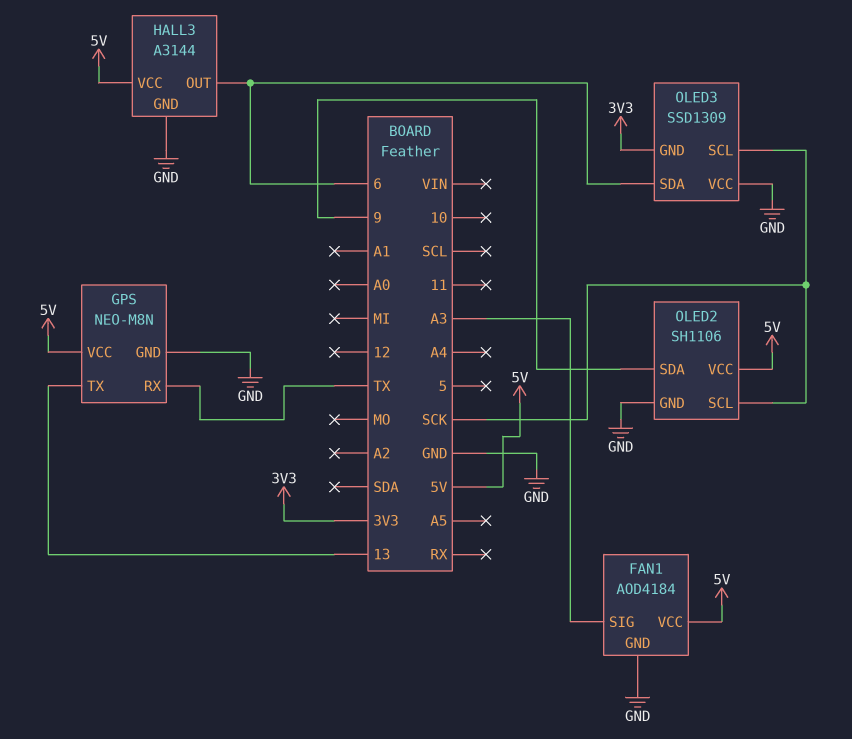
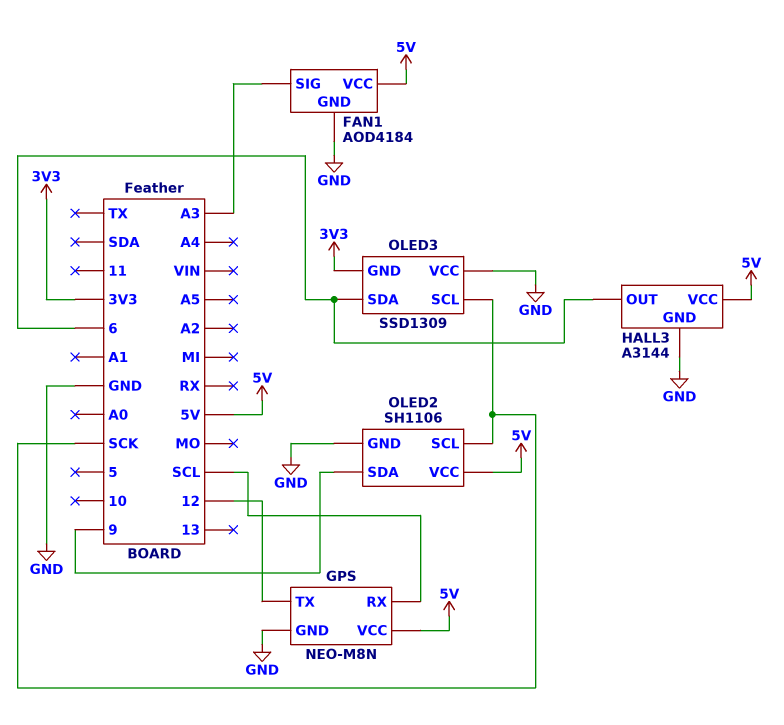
GPS pin RX: TX -> SCL
GPS pin TX: 13 -> 12

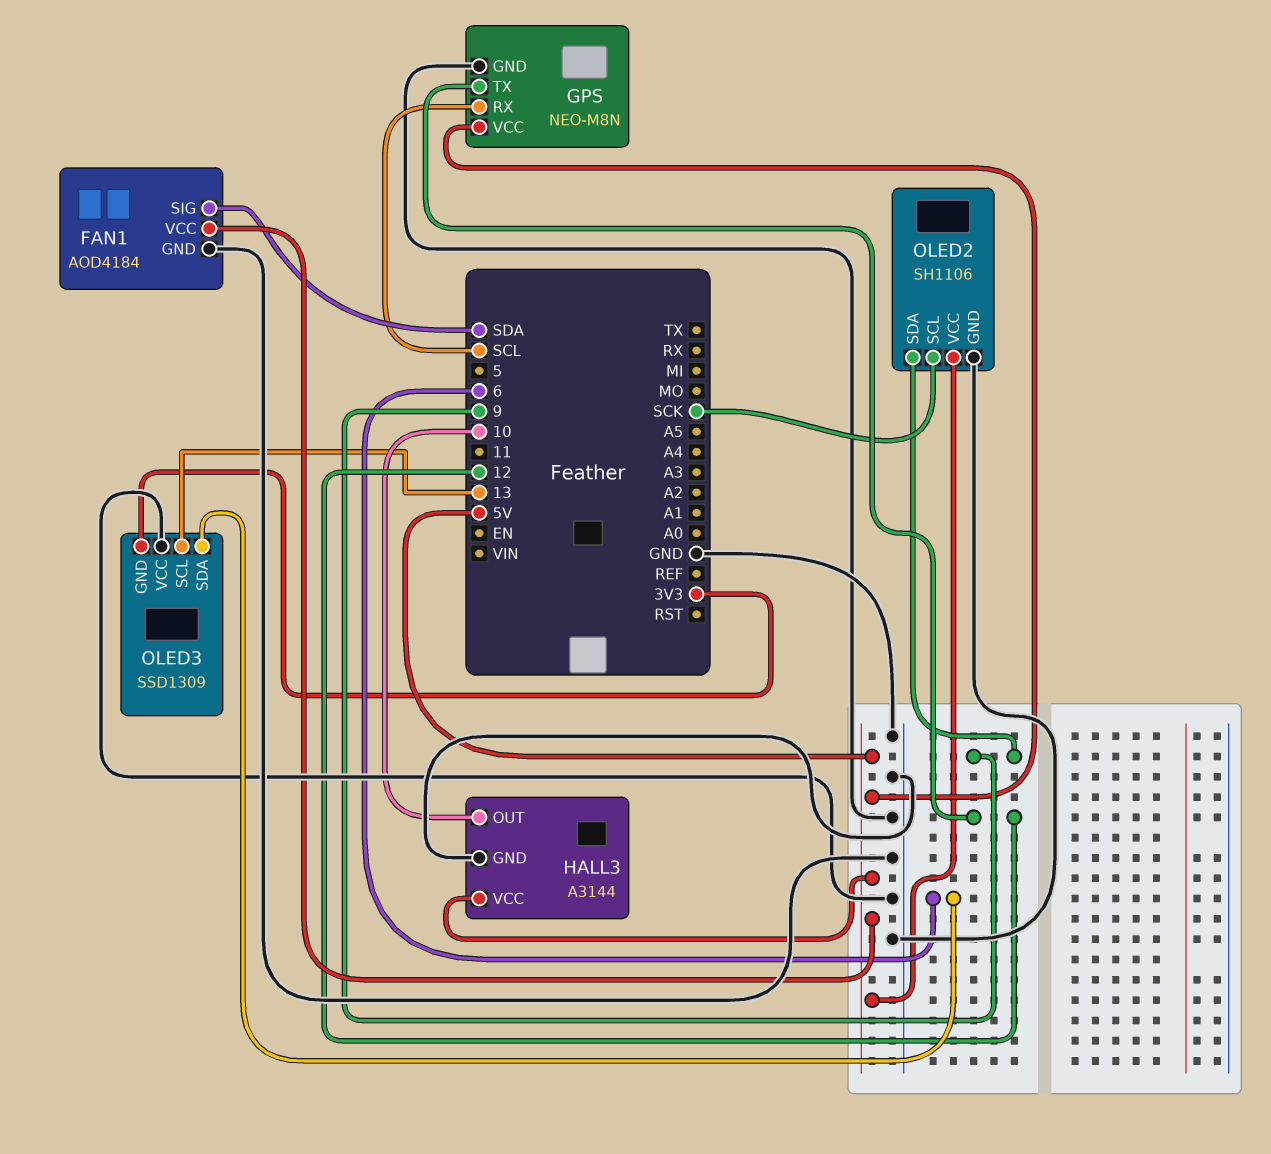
FAN1 pin SIG: A3 -> SDA
HALL3 pin OUT: 6 -> 10
OLED3 pin SCL: SCK -> 13

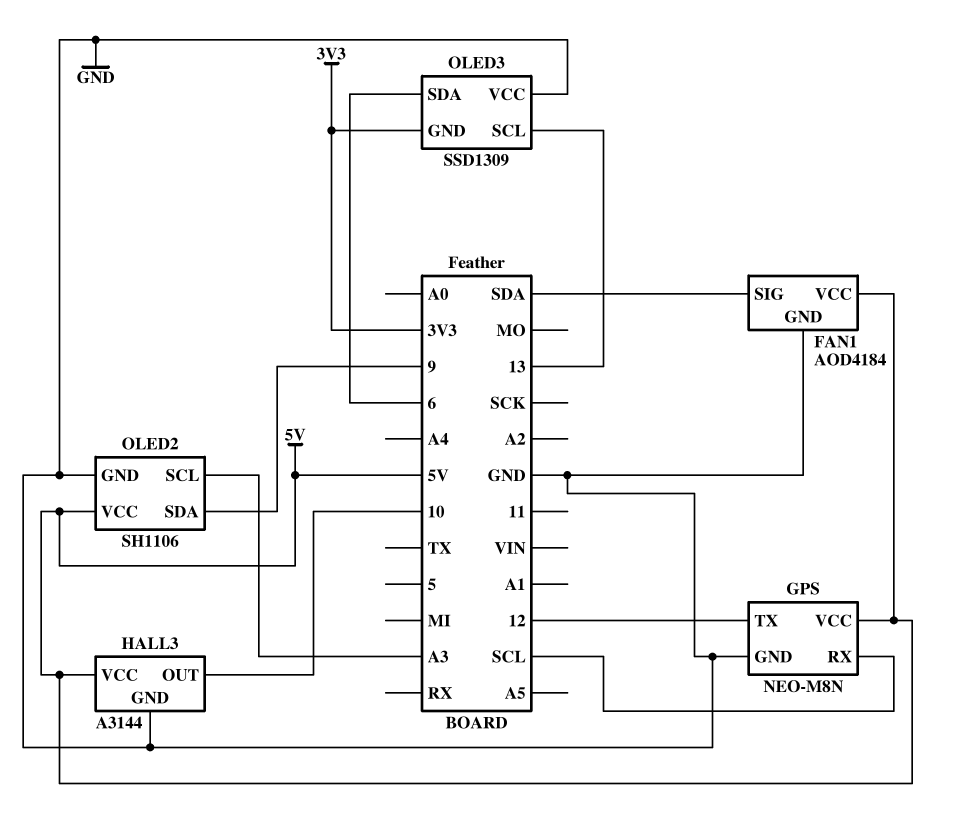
OLED2 pin SCL: SCK -> A3

